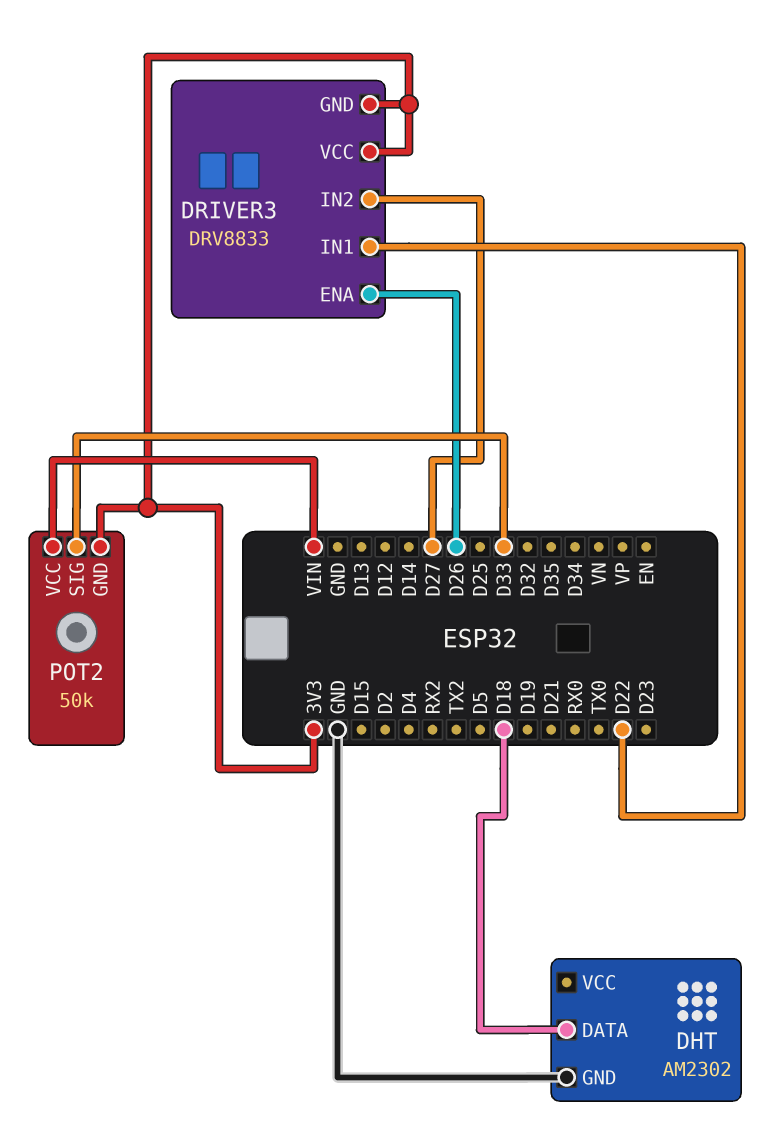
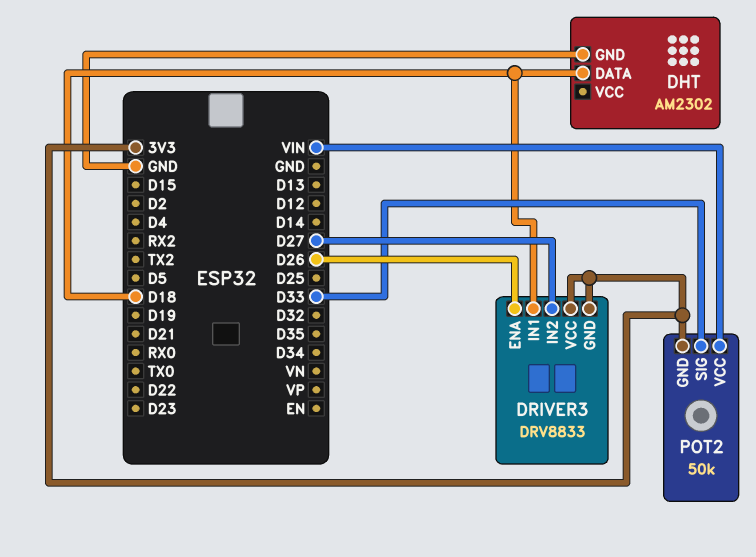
DRIVER3 pin IN1: D22 -> D18

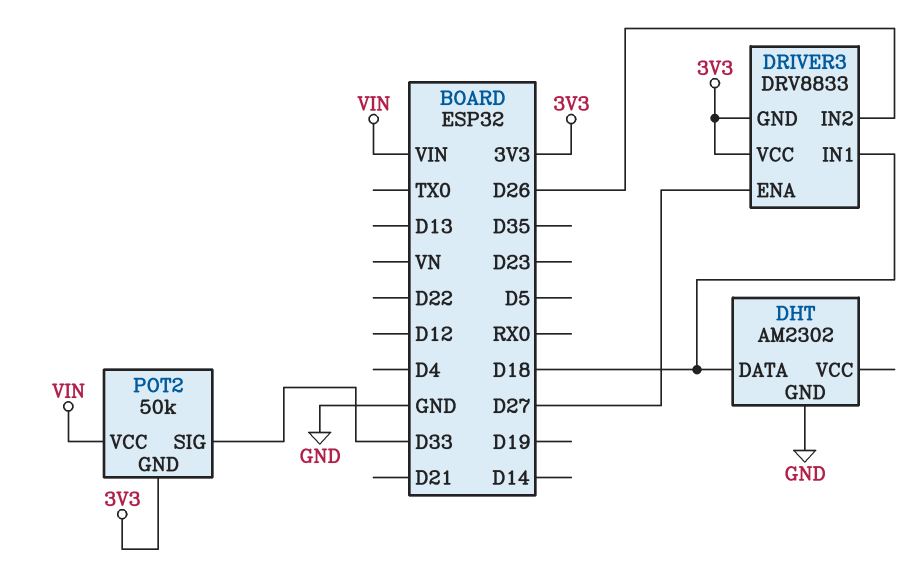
DRIVER3 pin ENA: D26 -> D27
DRIVER3 pin IN2: D27 -> D26

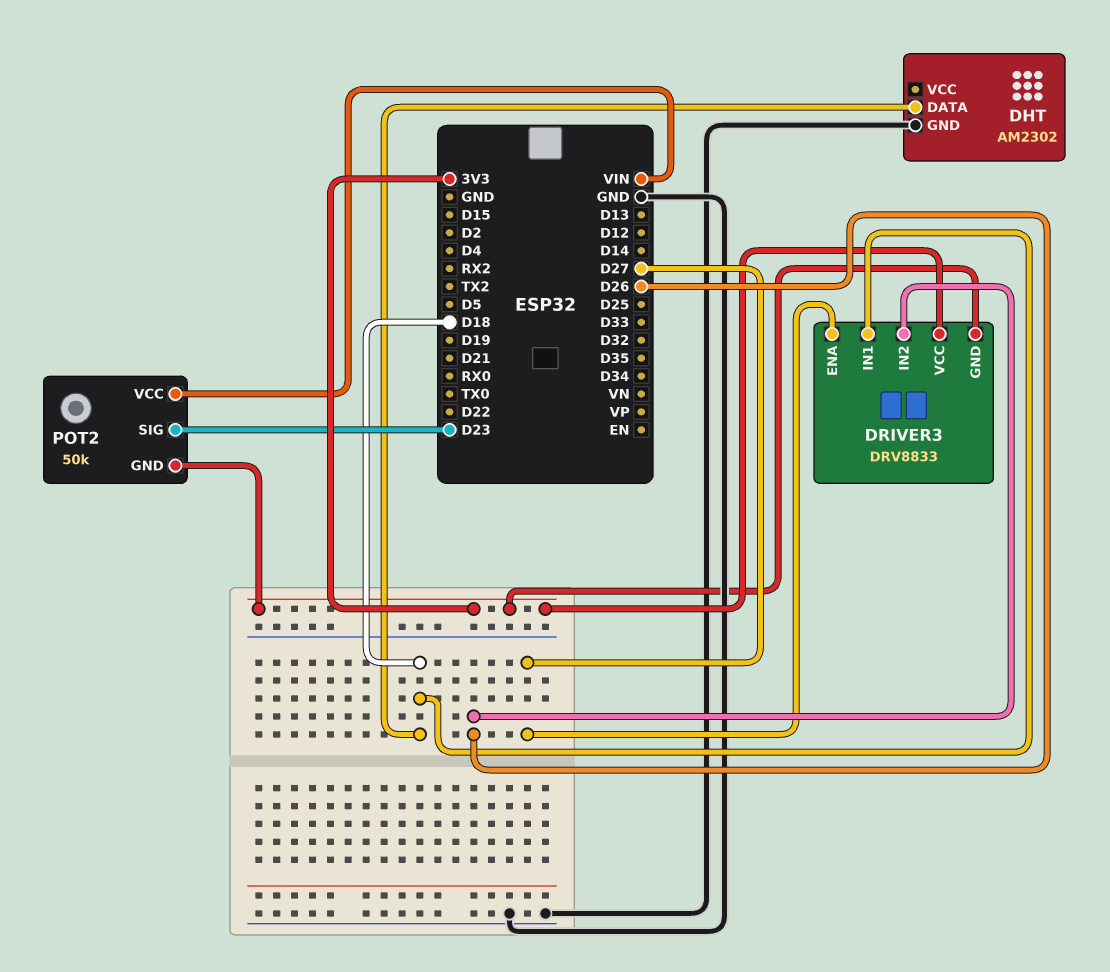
POT2 pin SIG: D33 -> D23

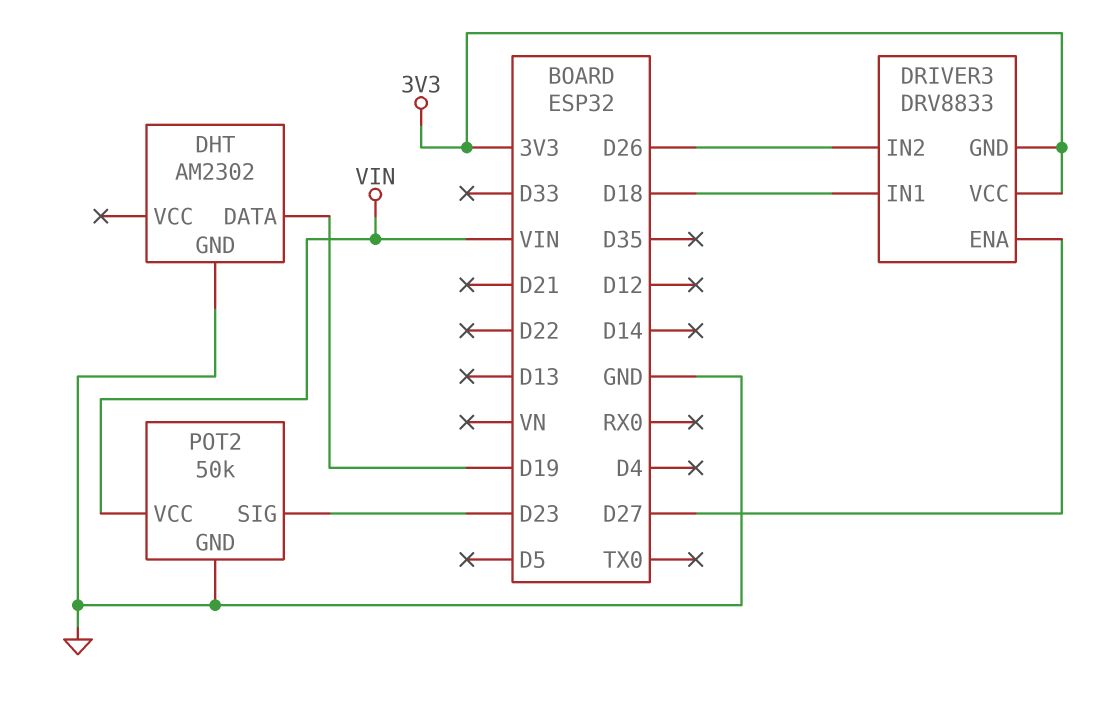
DHT pin DATA: D18 -> D19
POT2 pin GND: 3V3 -> GND

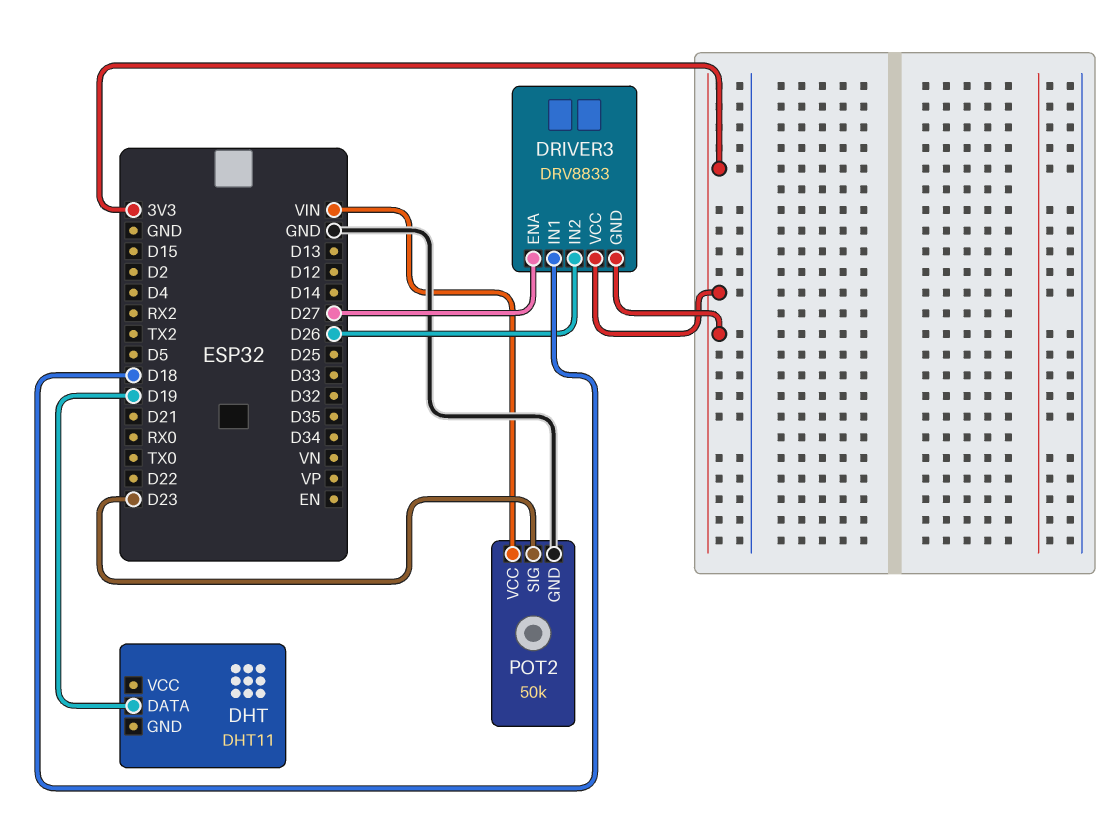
DHT: AM2302 -> DHT11
DHT pin GND: GND -> none

